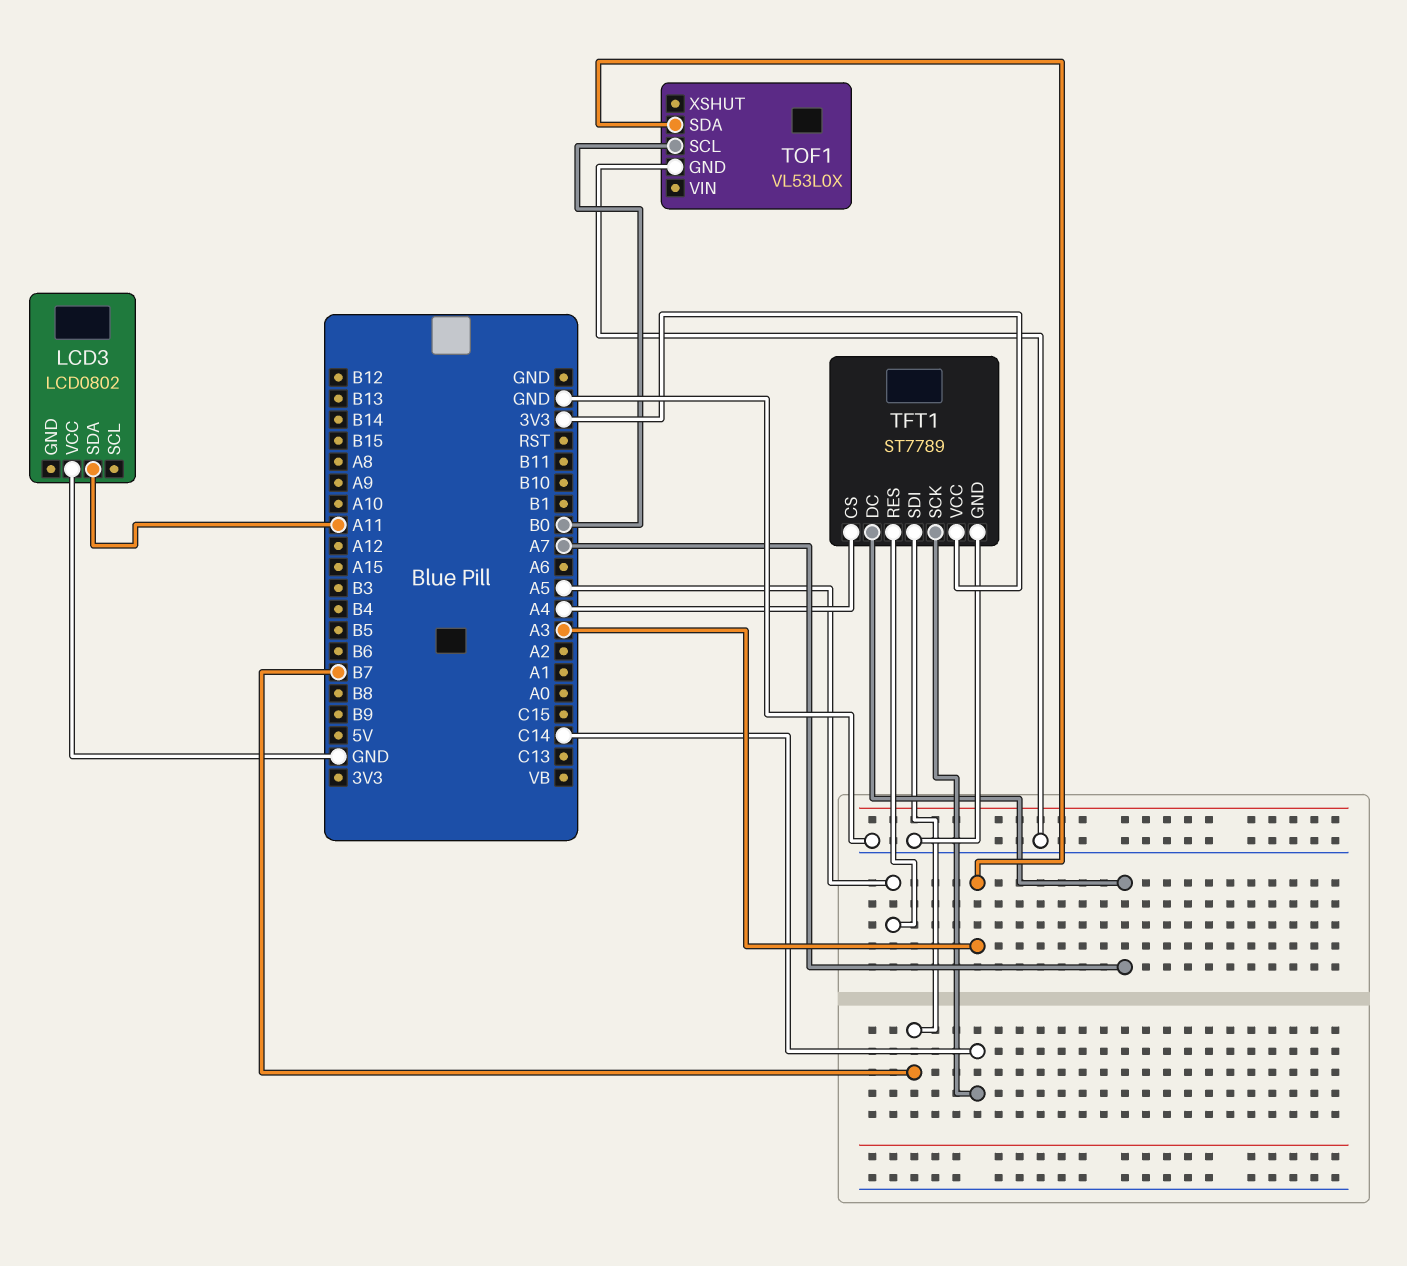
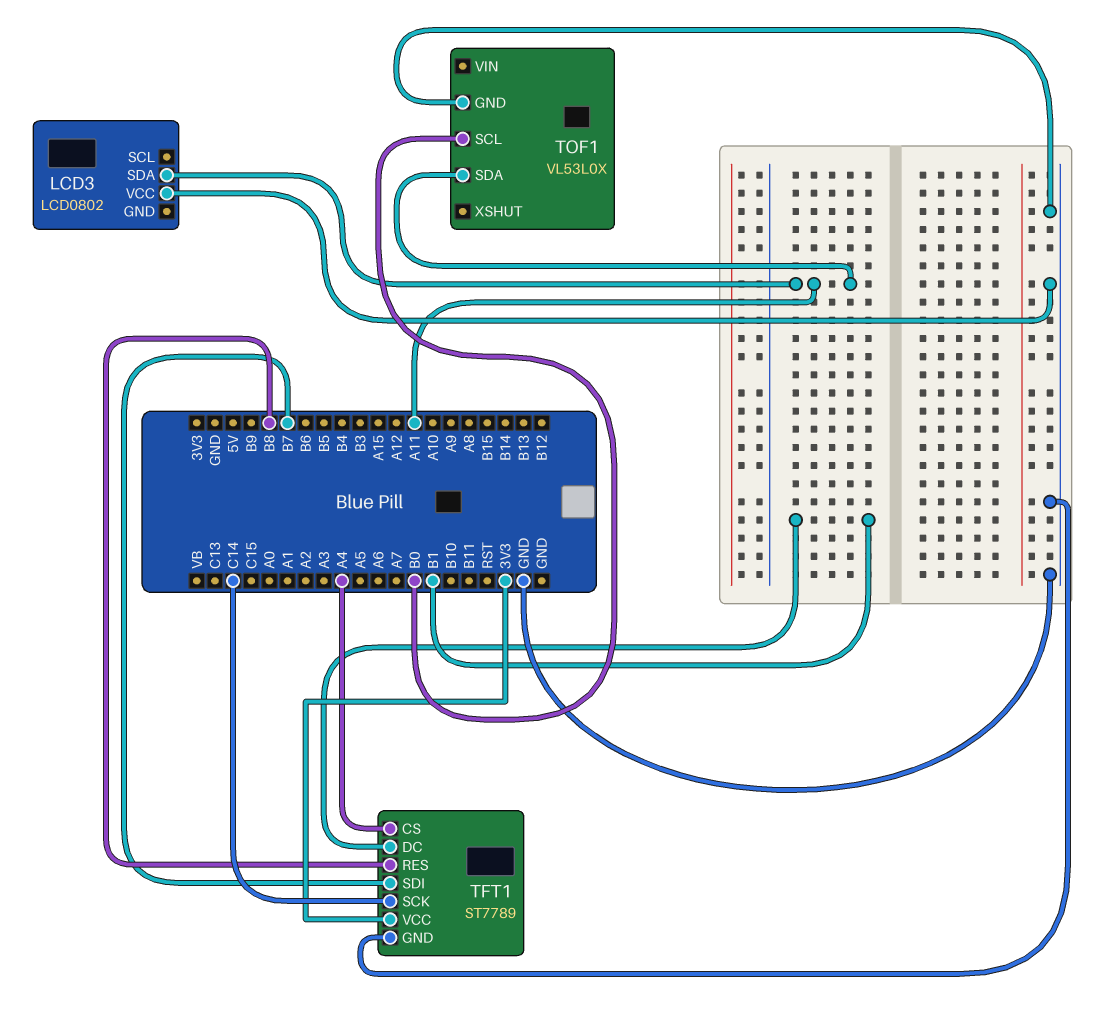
TFT1 pin DC: A7 -> B1
TFT1 pin RES: A5 -> B8
TOF1 pin SDA: A3 -> A11

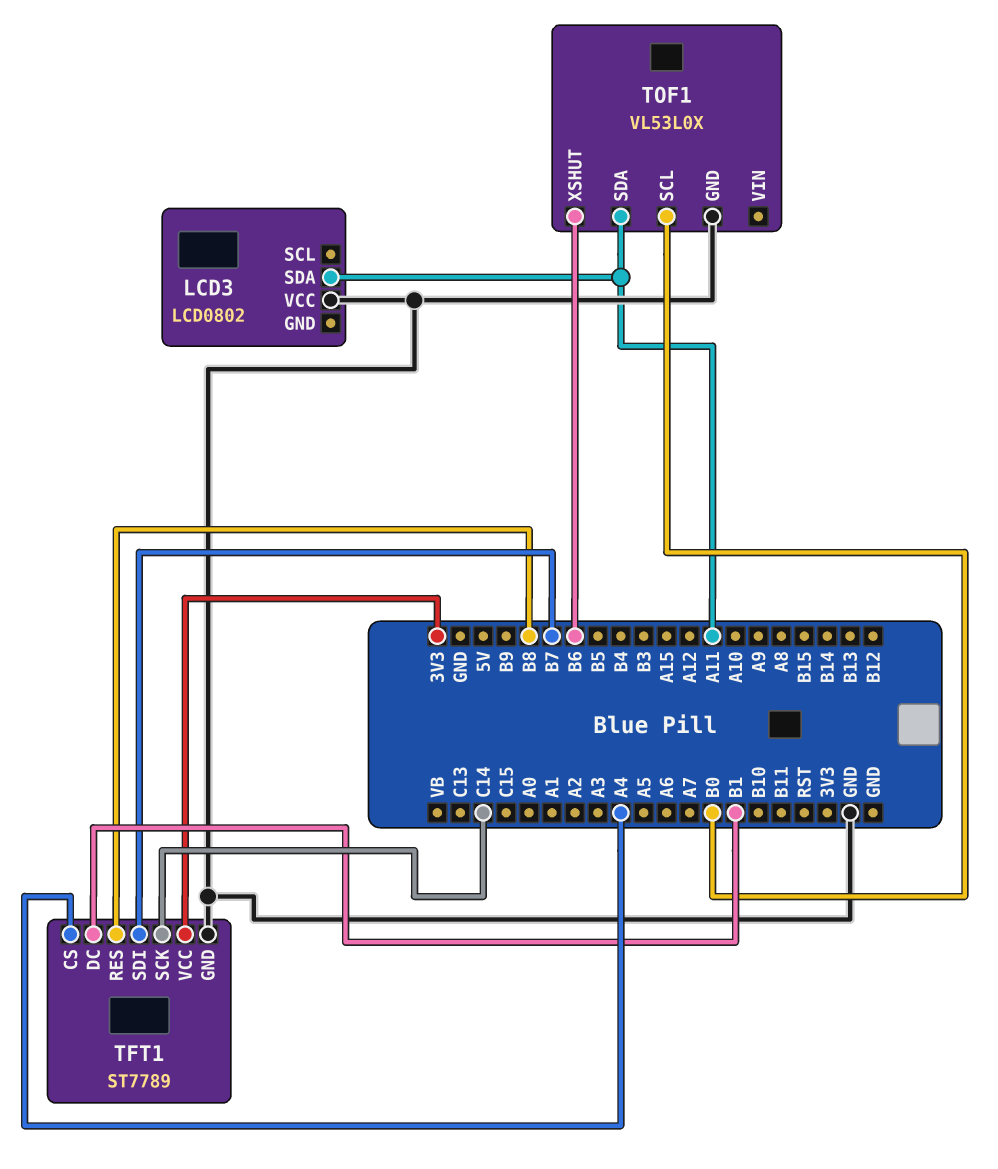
TOF1 pin XSHUT: none -> B6

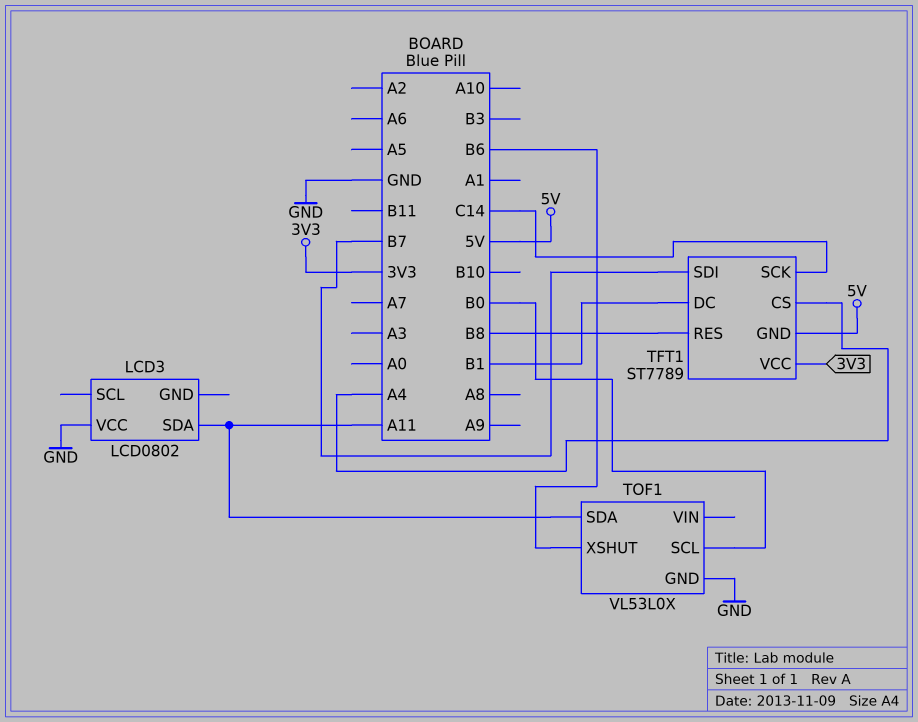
TFT1 pin GND: GND -> 5V

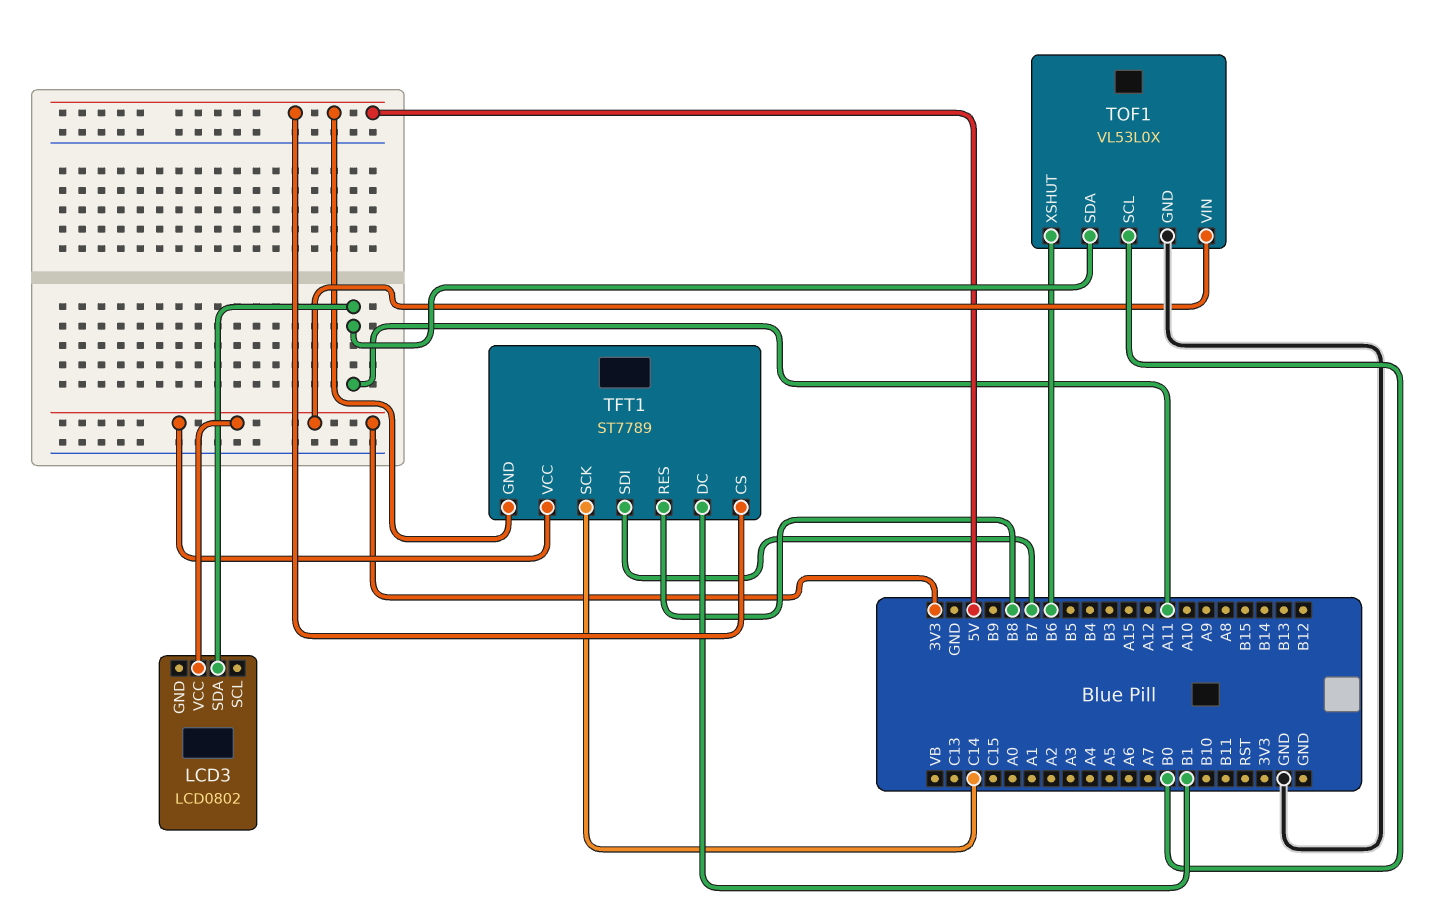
LCD3 pin VCC: GND -> 3V3
TFT1 pin CS: A4 -> 5V
TOF1 pin VIN: none -> 3V3

